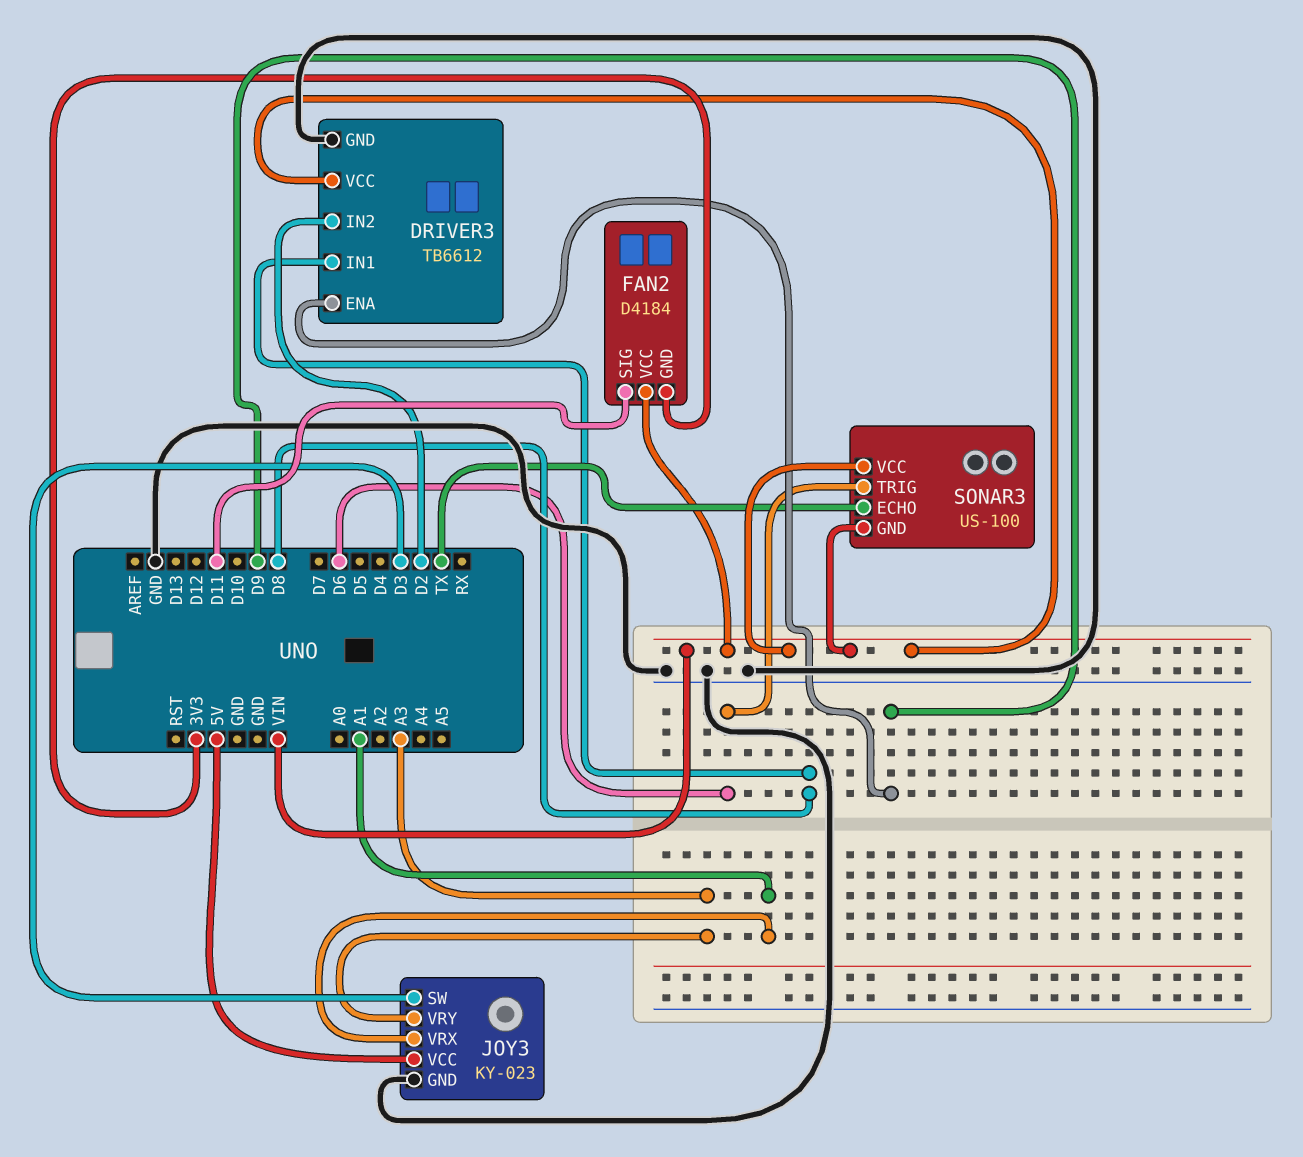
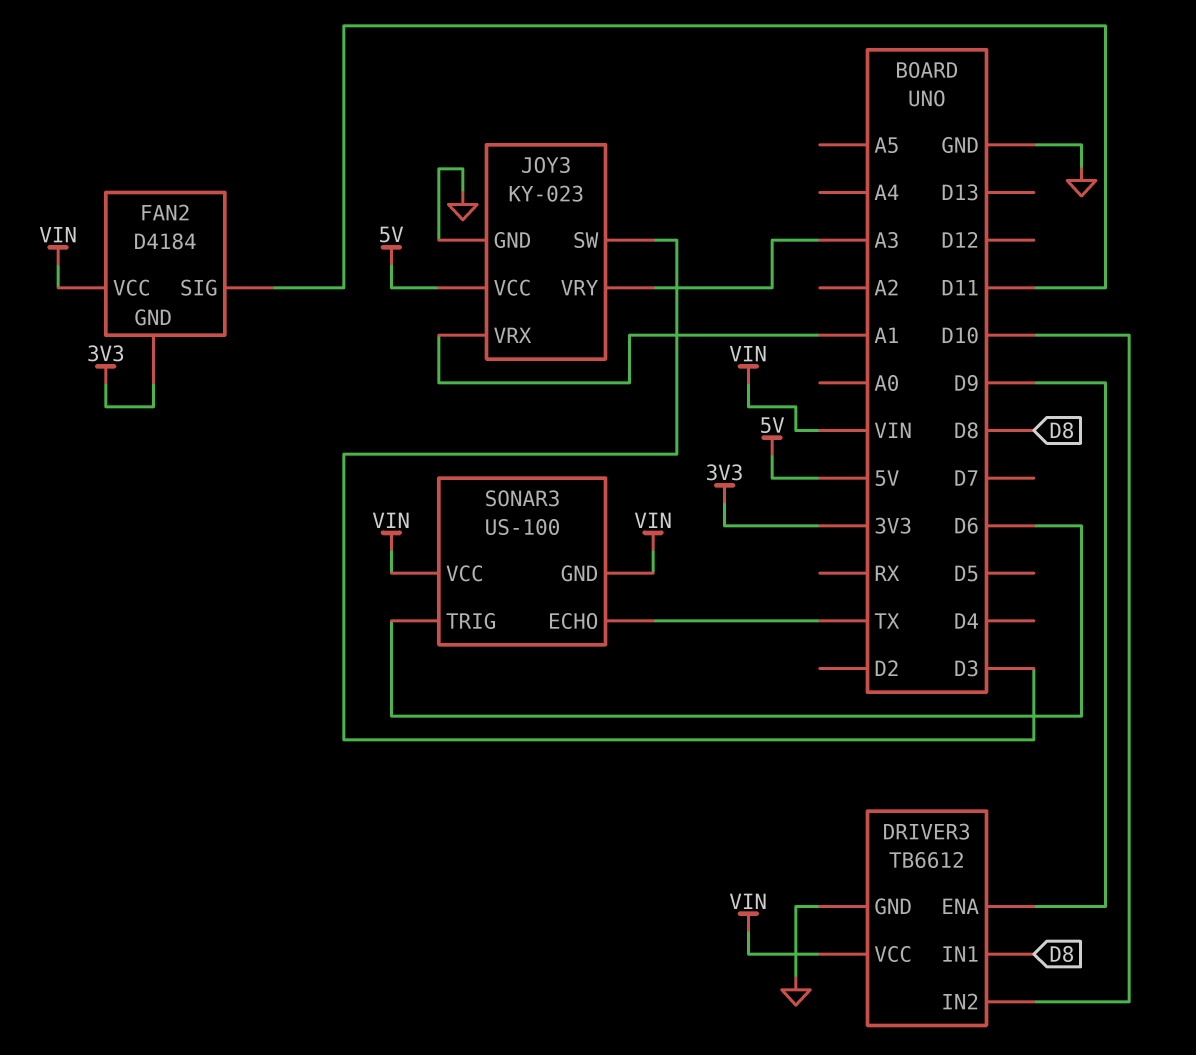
DRIVER3 pin IN2: D2 -> D10

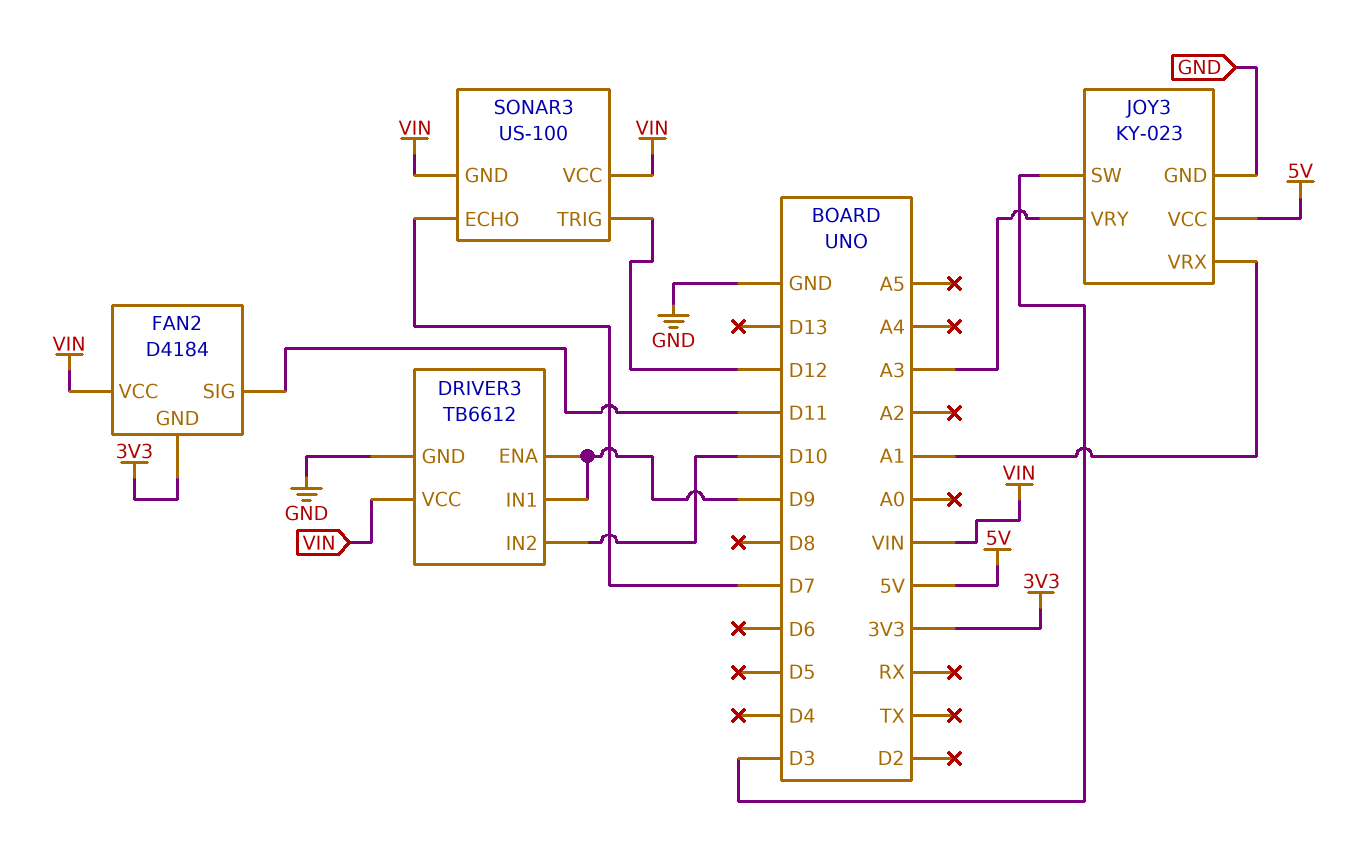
DRIVER3 pin IN1: D8 -> D9
SONAR3 pin ECHO: TX -> D7
SONAR3 pin TRIG: D6 -> D12

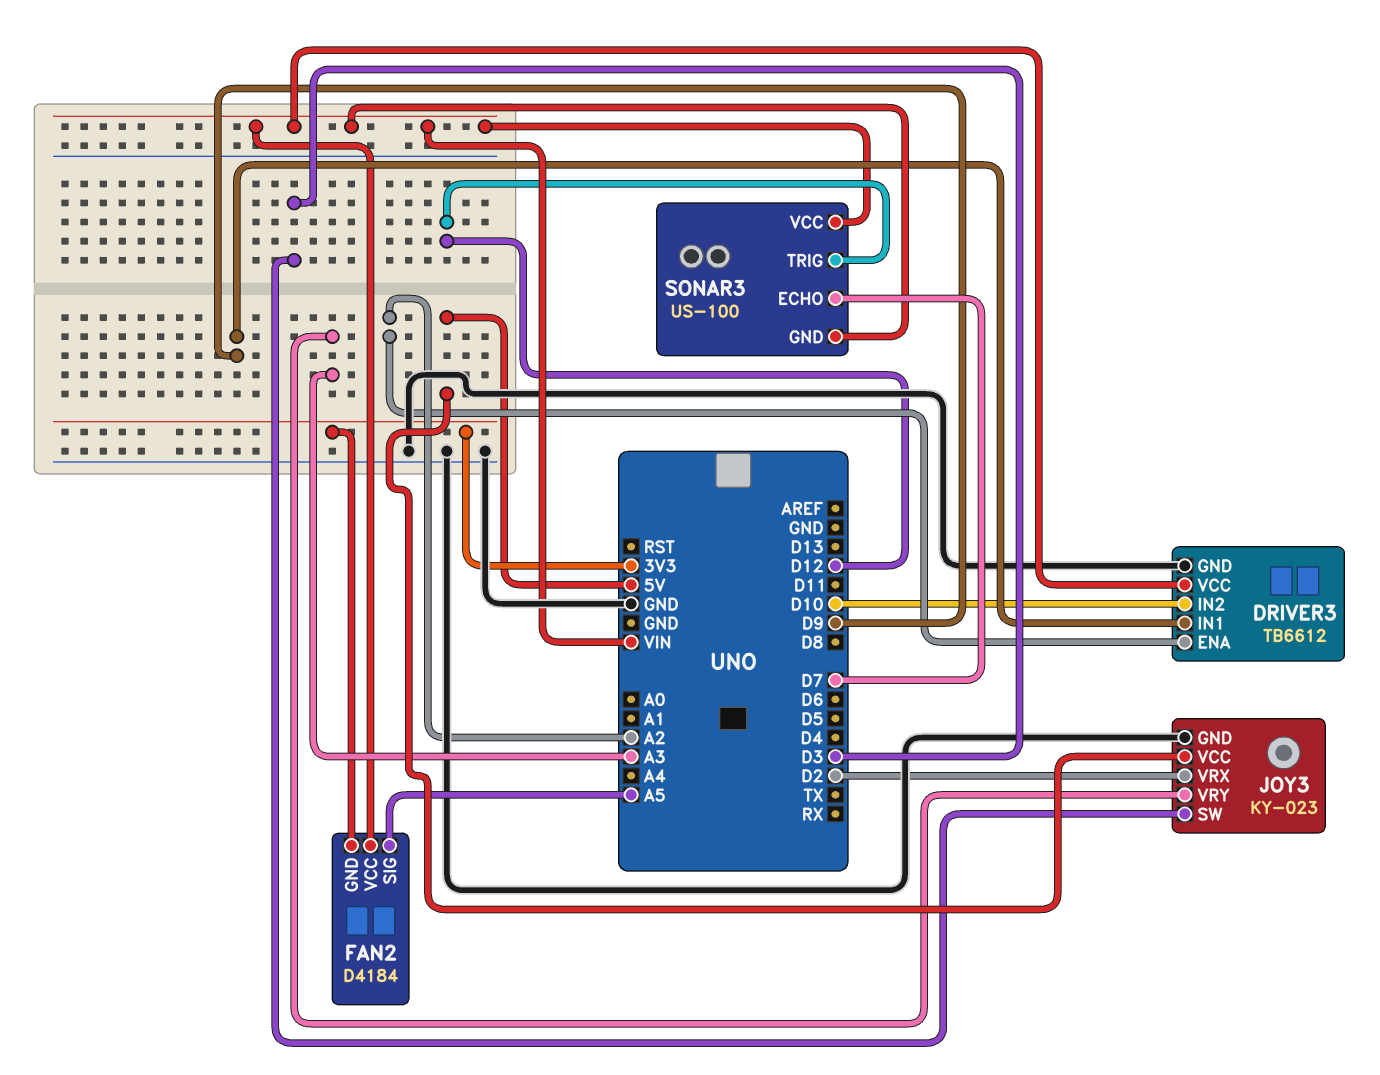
DRIVER3 pin ENA: D9 -> A2
FAN2 pin SIG: D11 -> A5
JOY3 pin VRX: A1 -> D2

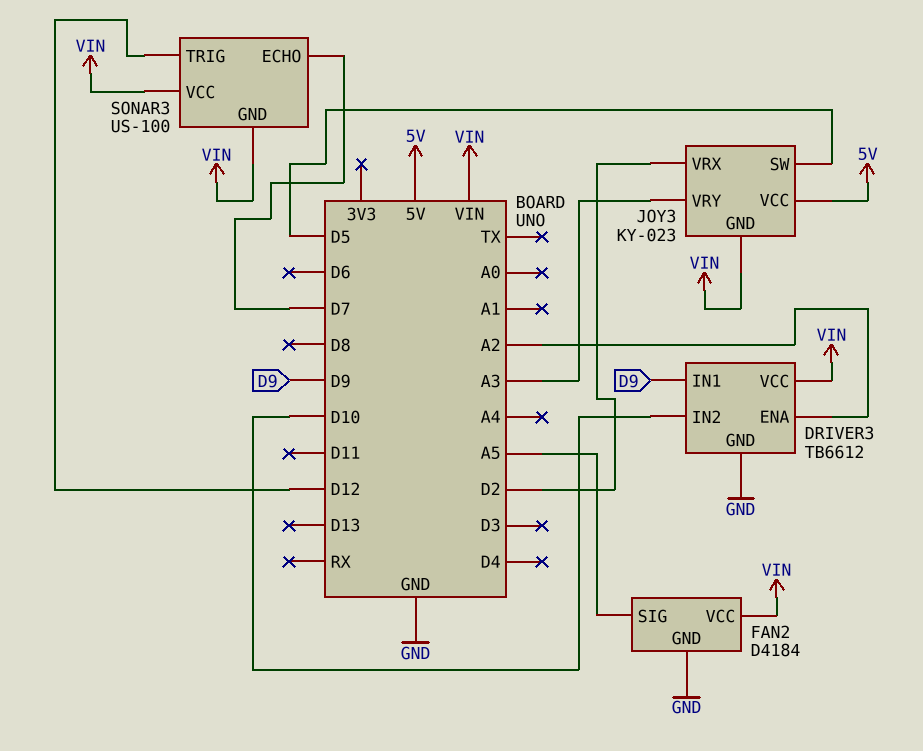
FAN2 pin GND: 3V3 -> GND
JOY3 pin GND: GND -> VIN
JOY3 pin SW: D3 -> D5

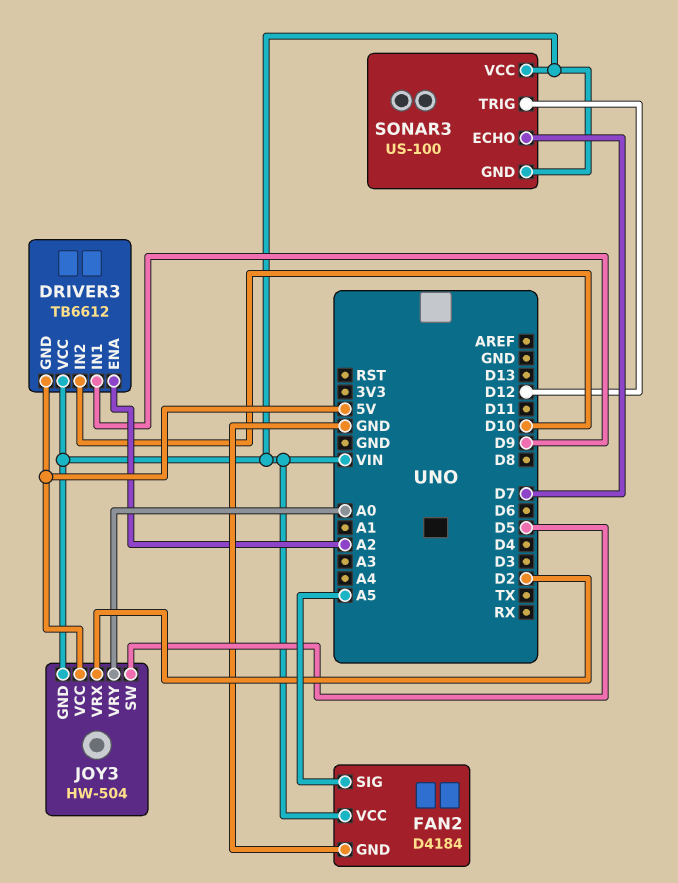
DRIVER3 pin GND: GND -> 5V
JOY3: KY-023 -> HW-504
JOY3 pin VRY: A3 -> A0

